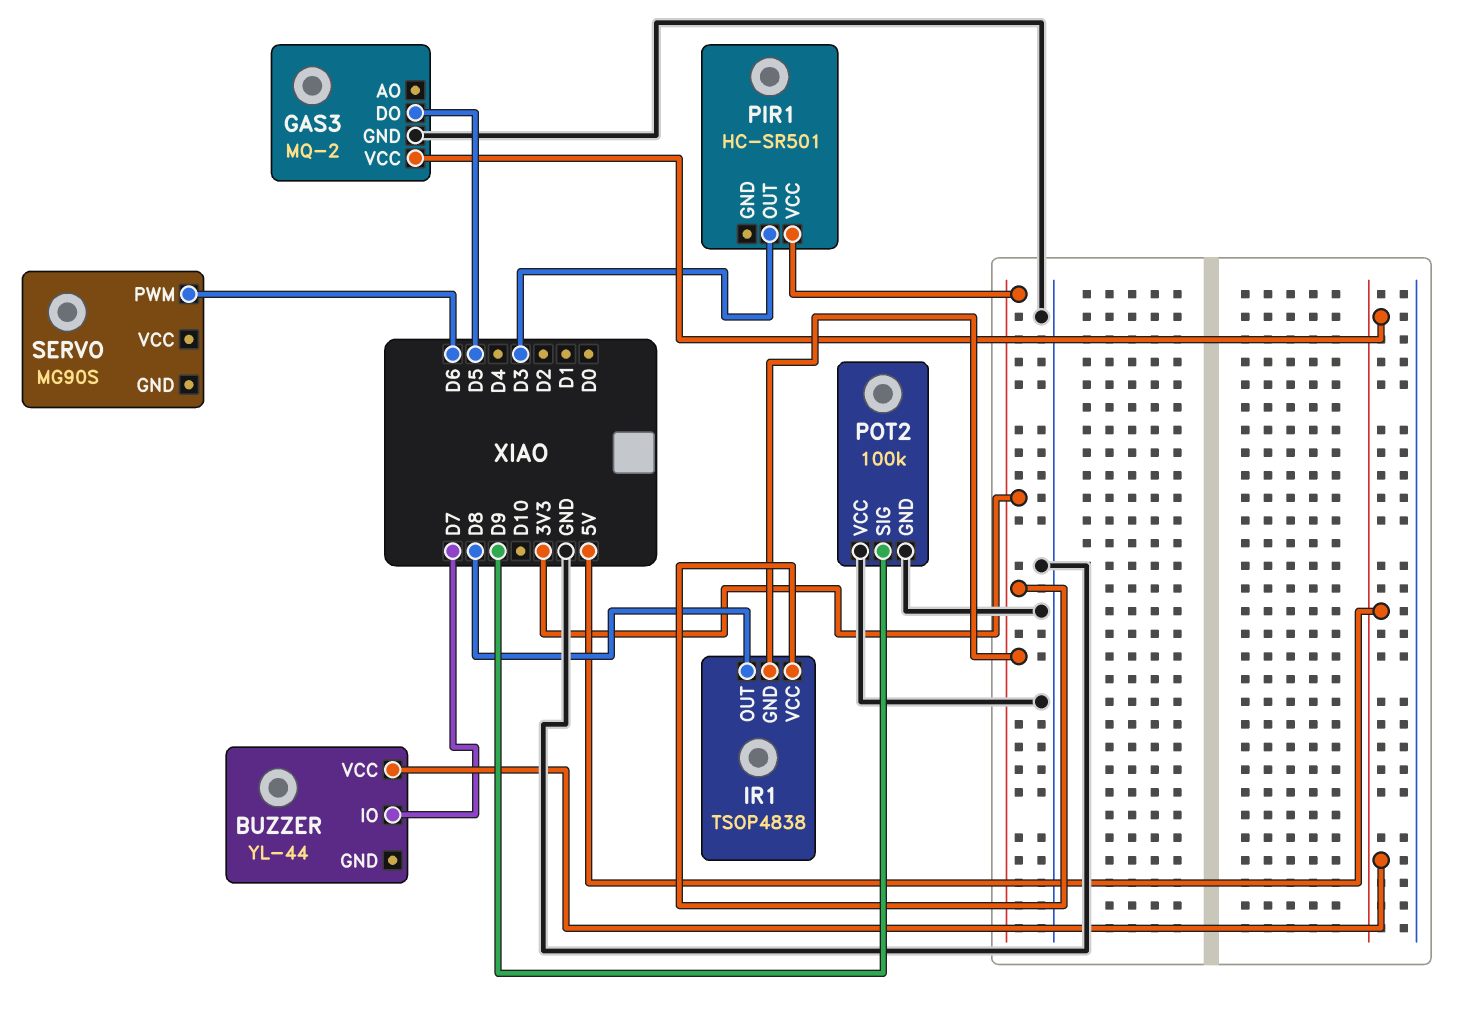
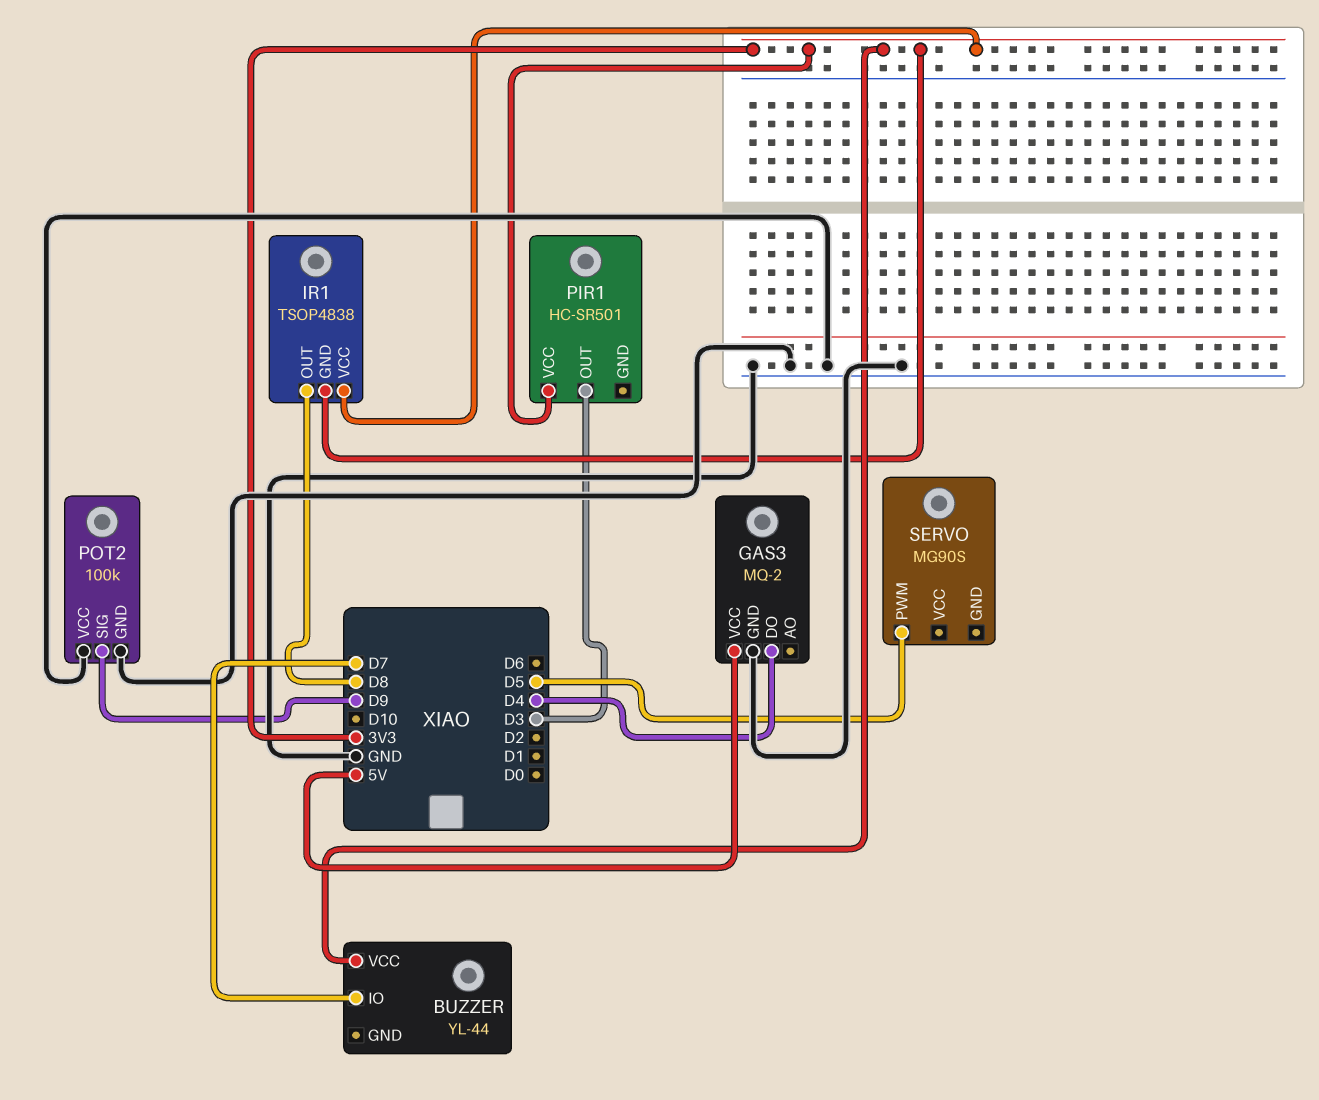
BUZZER pin VCC: 5V -> 3V3
GAS3 pin DO: D5 -> D4
SERVO pin PWM: D6 -> D5

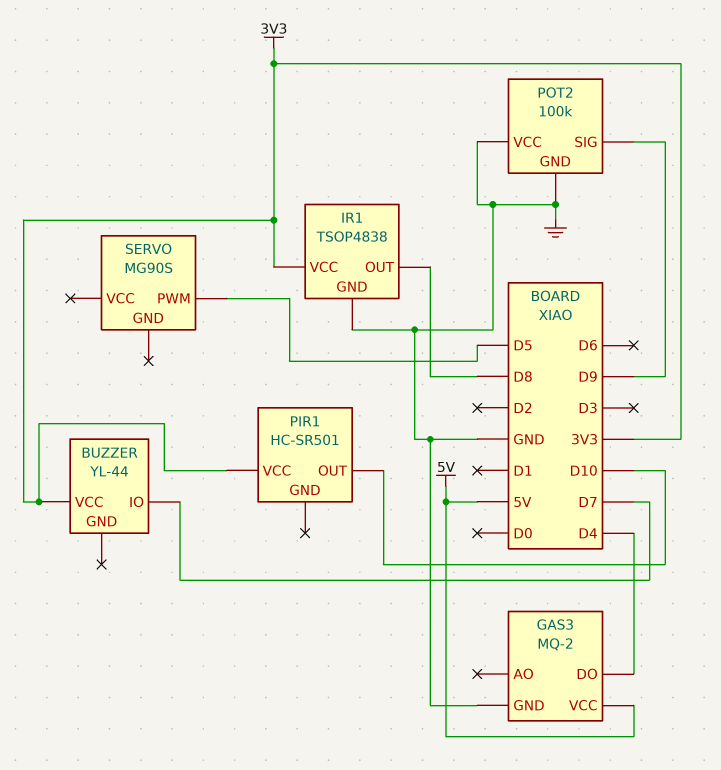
IR1 pin GND: 3V3 -> GND
PIR1 pin OUT: D3 -> D10

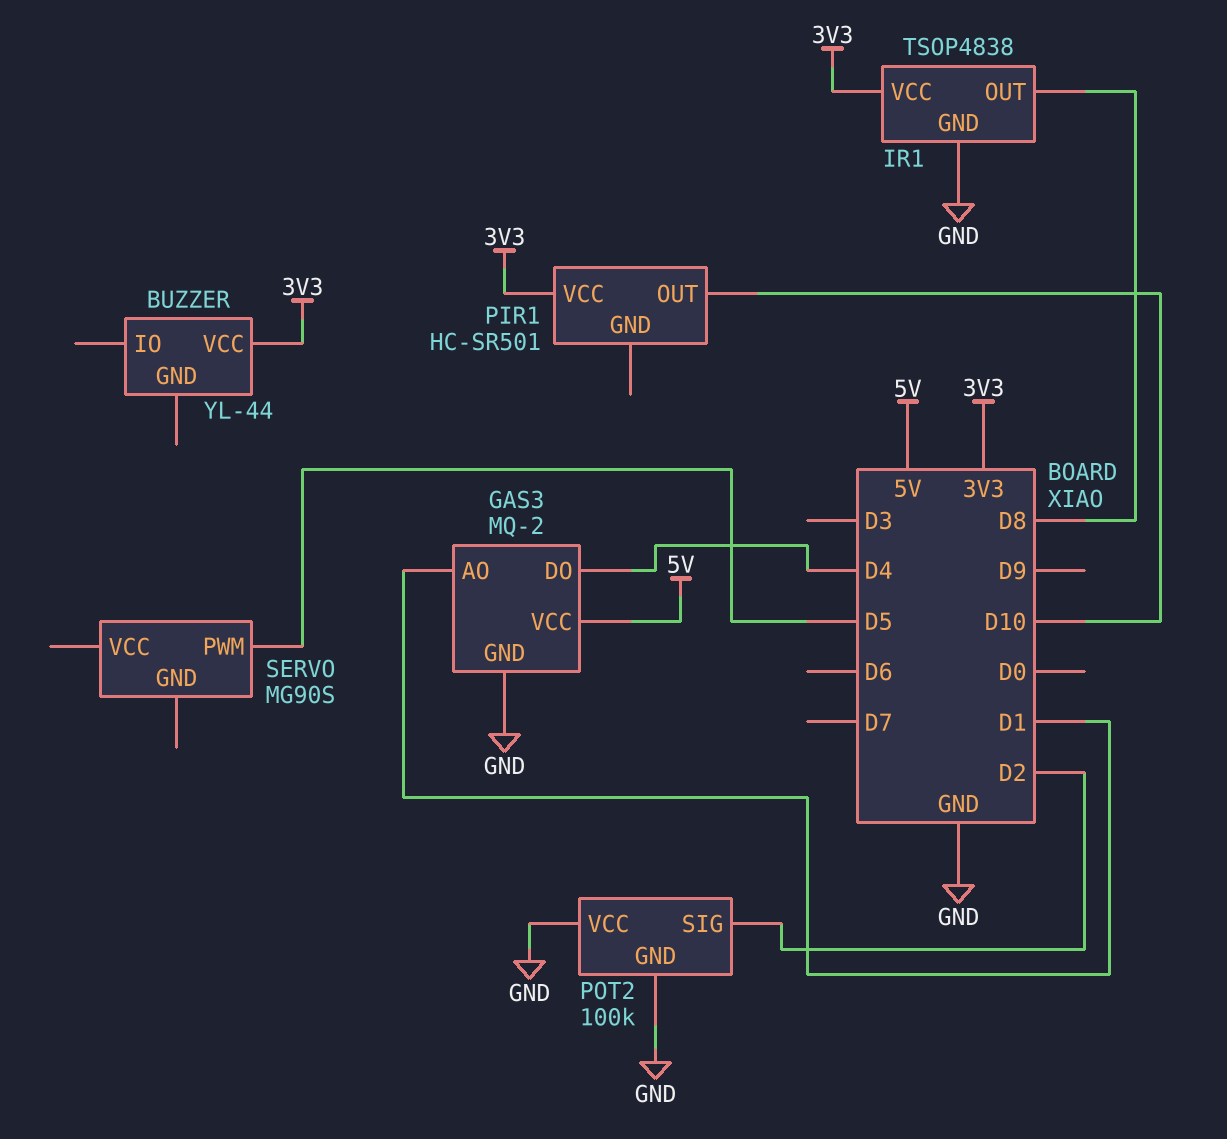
BUZZER pin IO: D7 -> none
GAS3 pin AO: none -> D1
POT2 pin SIG: D9 -> D2

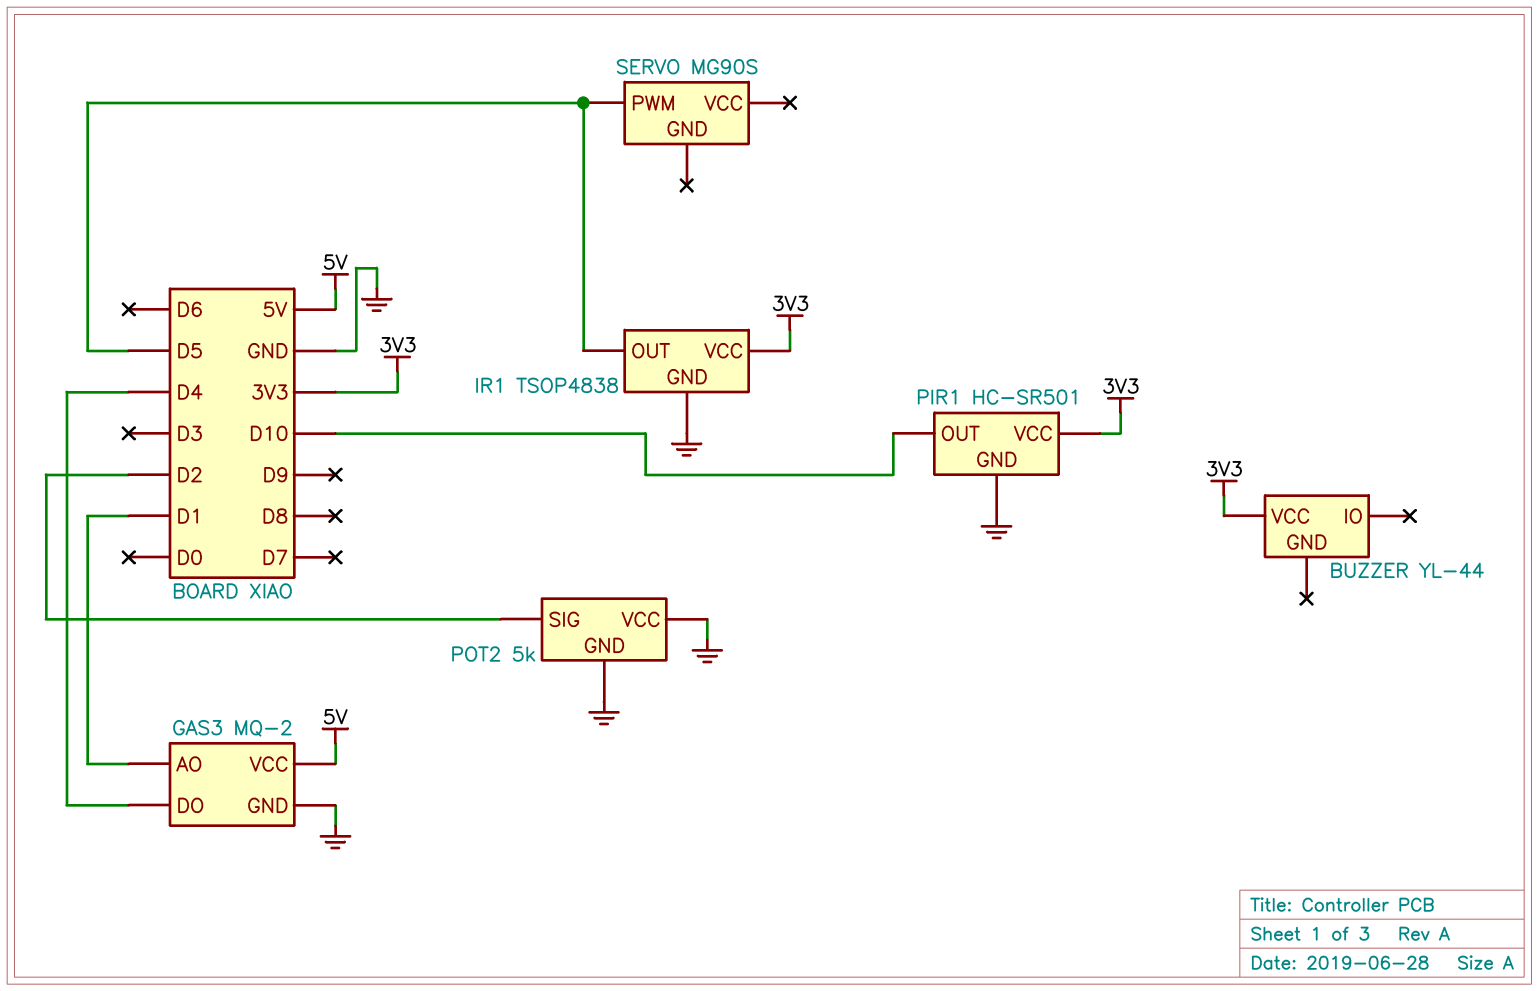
IR1 pin OUT: D8 -> D5
PIR1 pin GND: none -> GND
POT2: 100k -> 5k

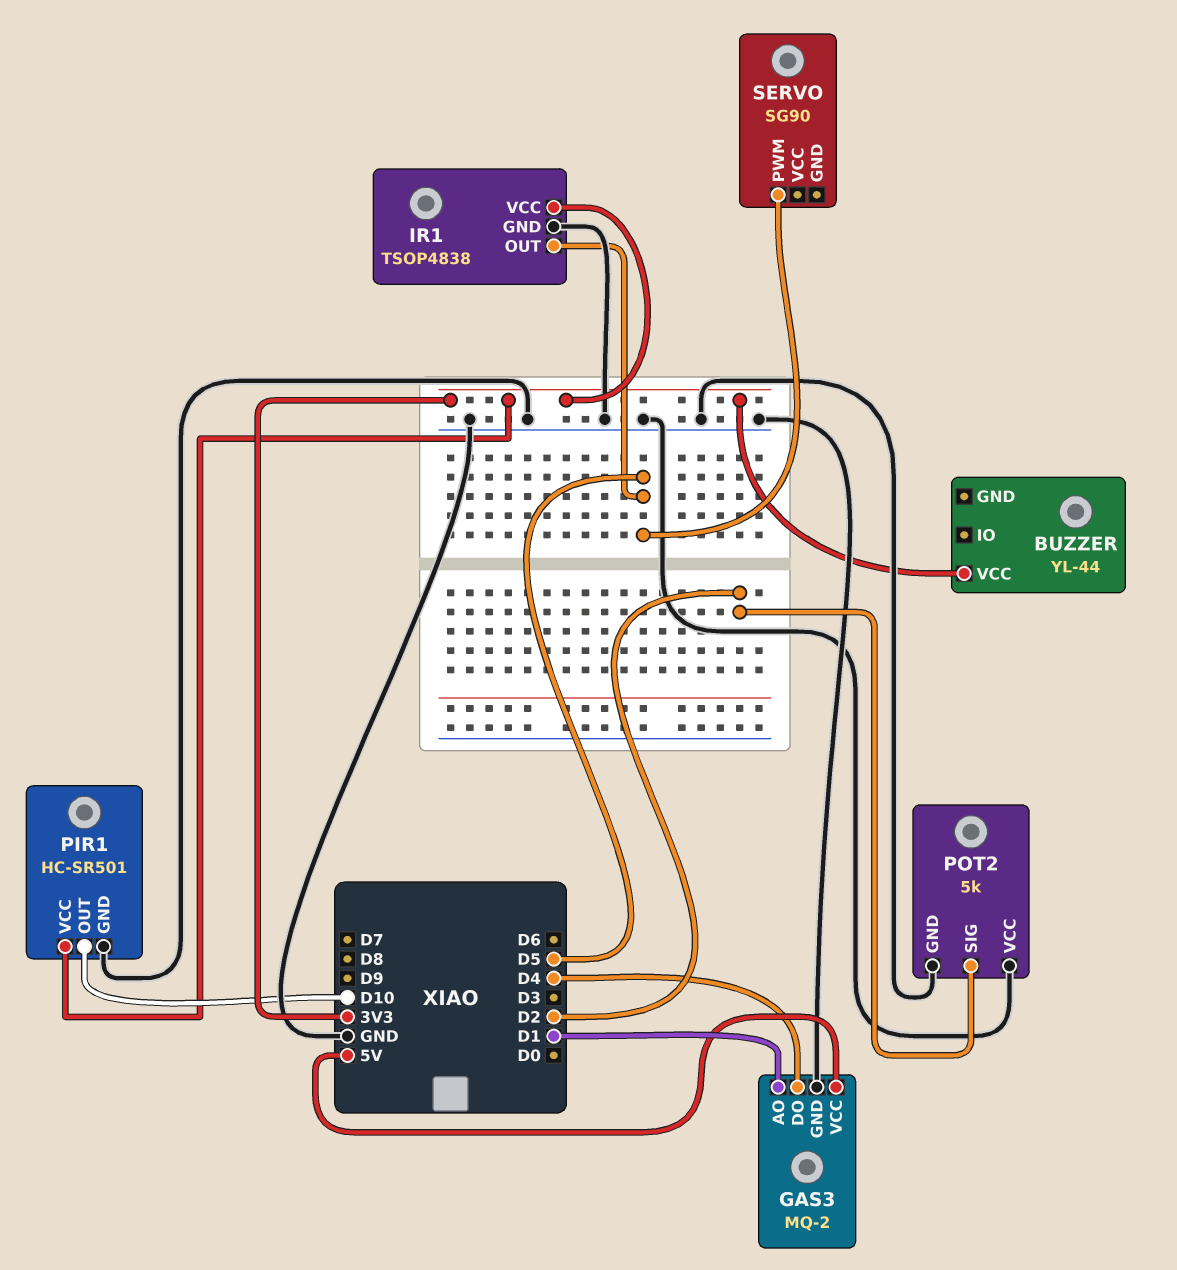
SERVO: MG90S -> SG90

